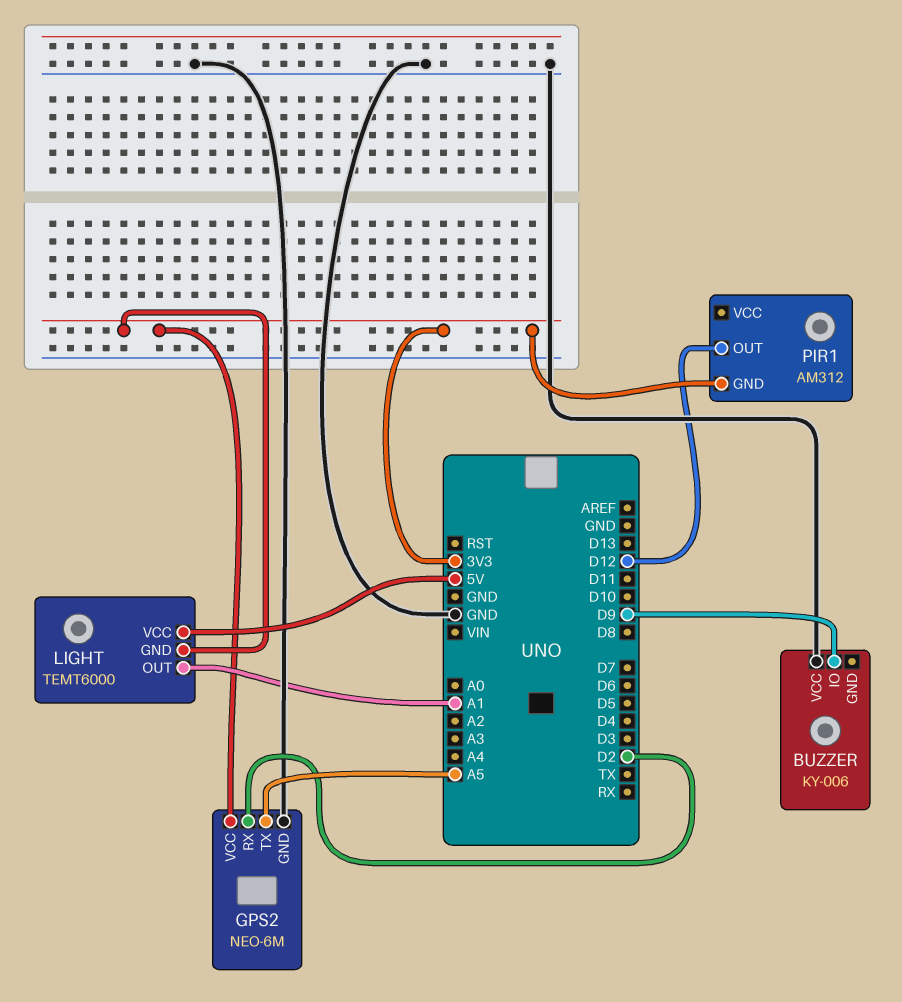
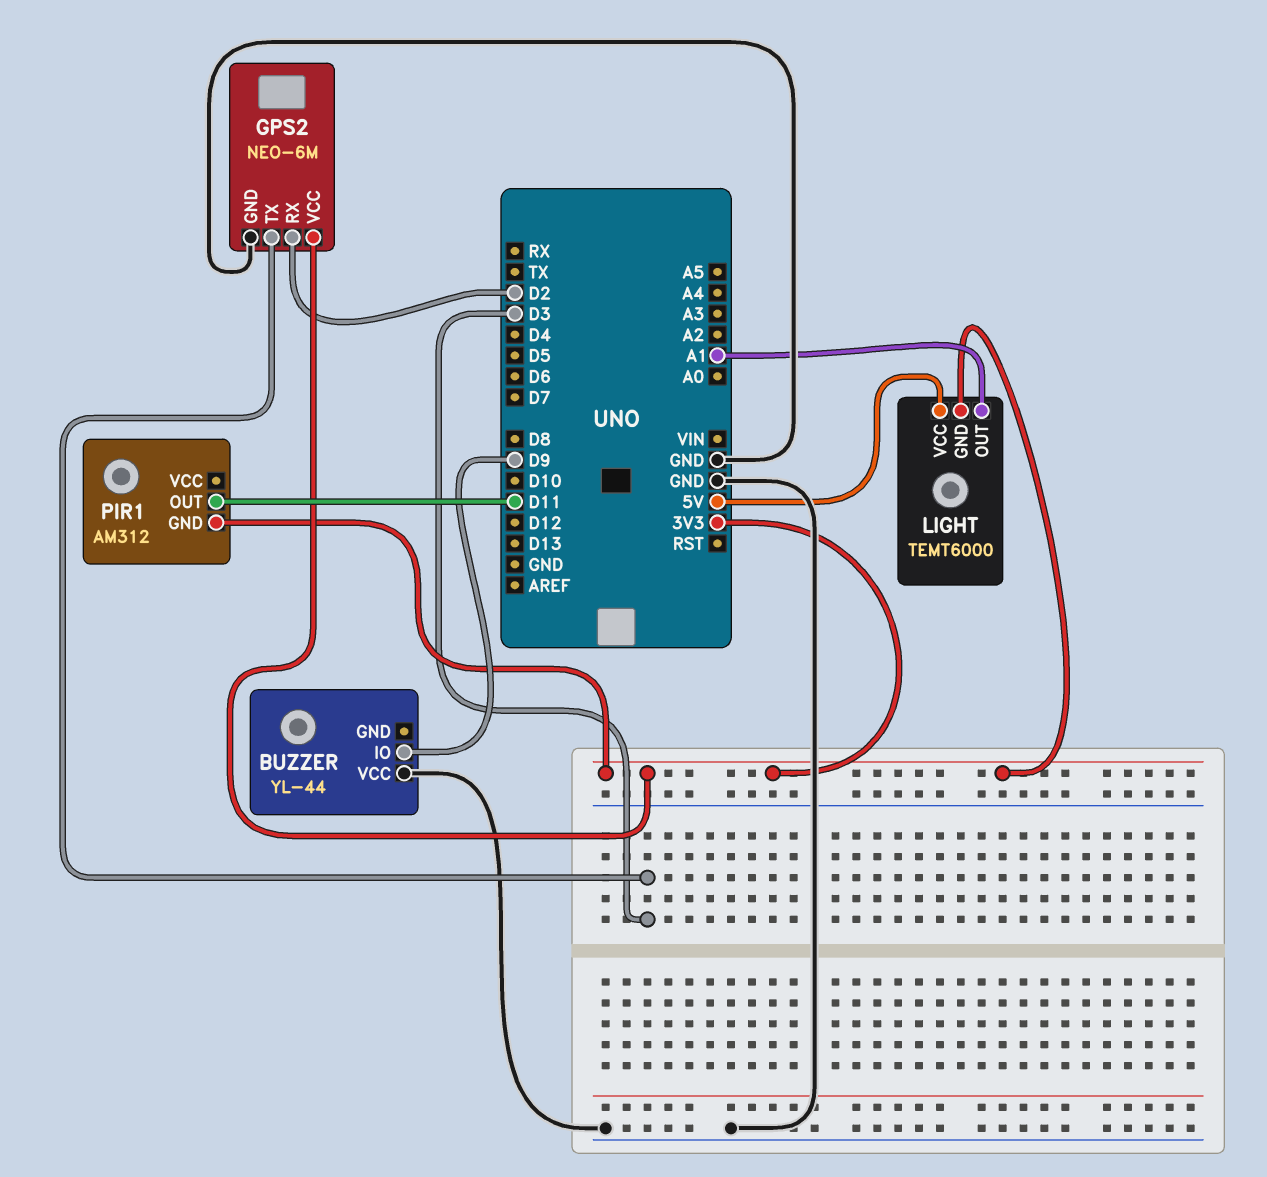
BUZZER: KY-006 -> YL-44
GPS2 pin TX: A5 -> D3
PIR1 pin OUT: D12 -> D11

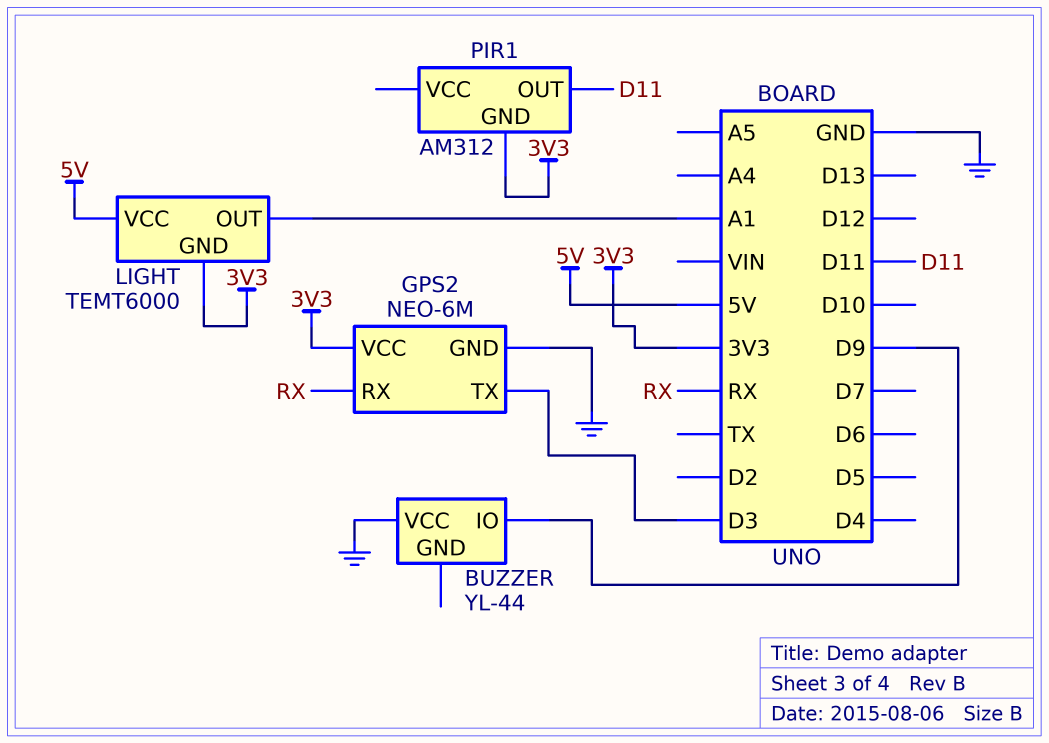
GPS2 pin RX: D2 -> RX

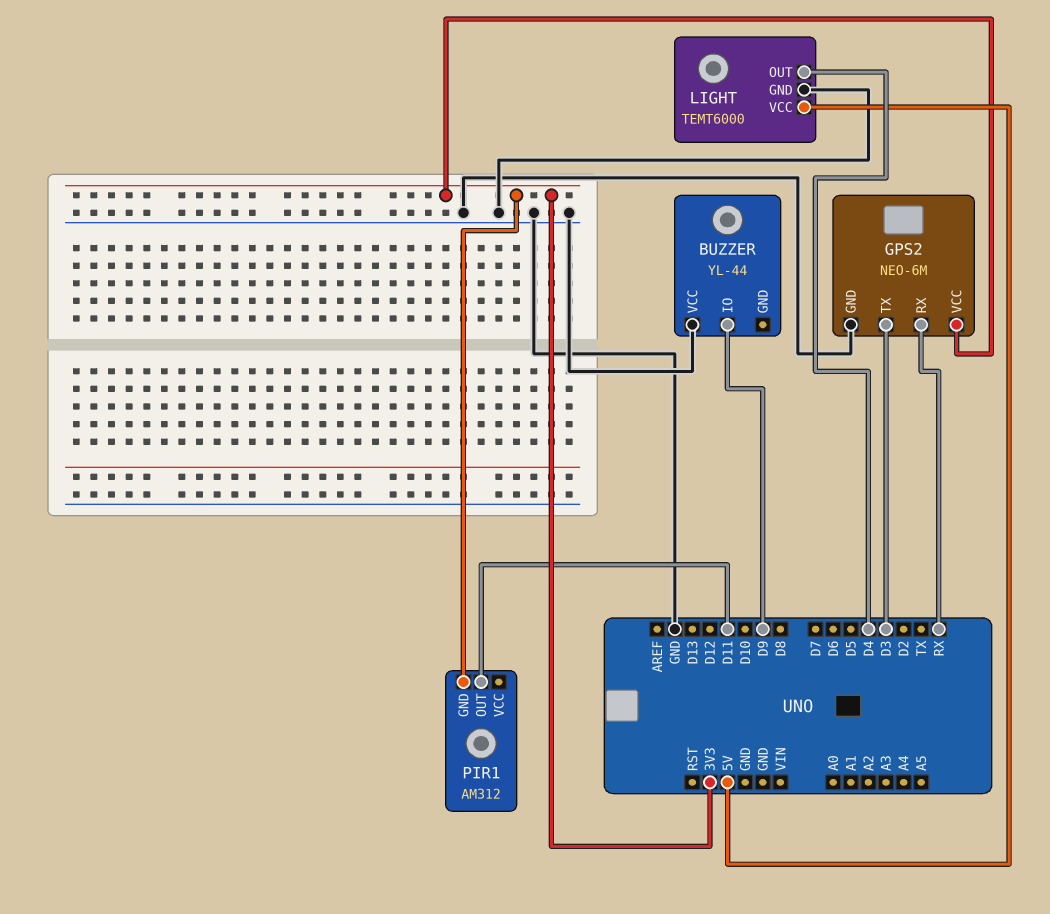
LIGHT pin GND: 3V3 -> GND
LIGHT pin OUT: A1 -> D4

